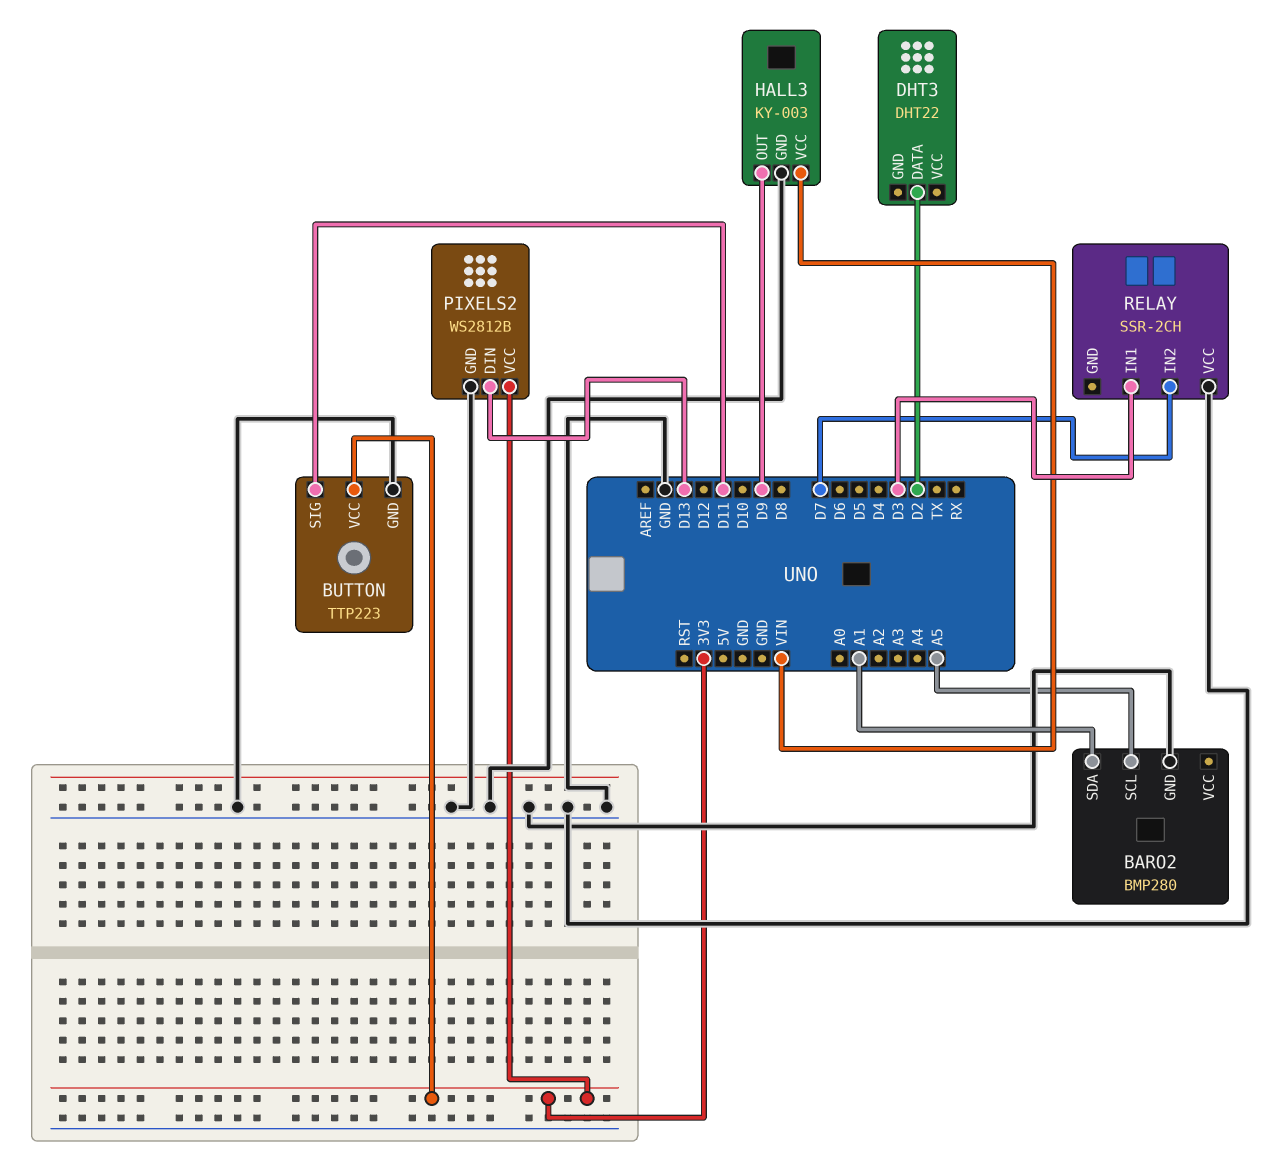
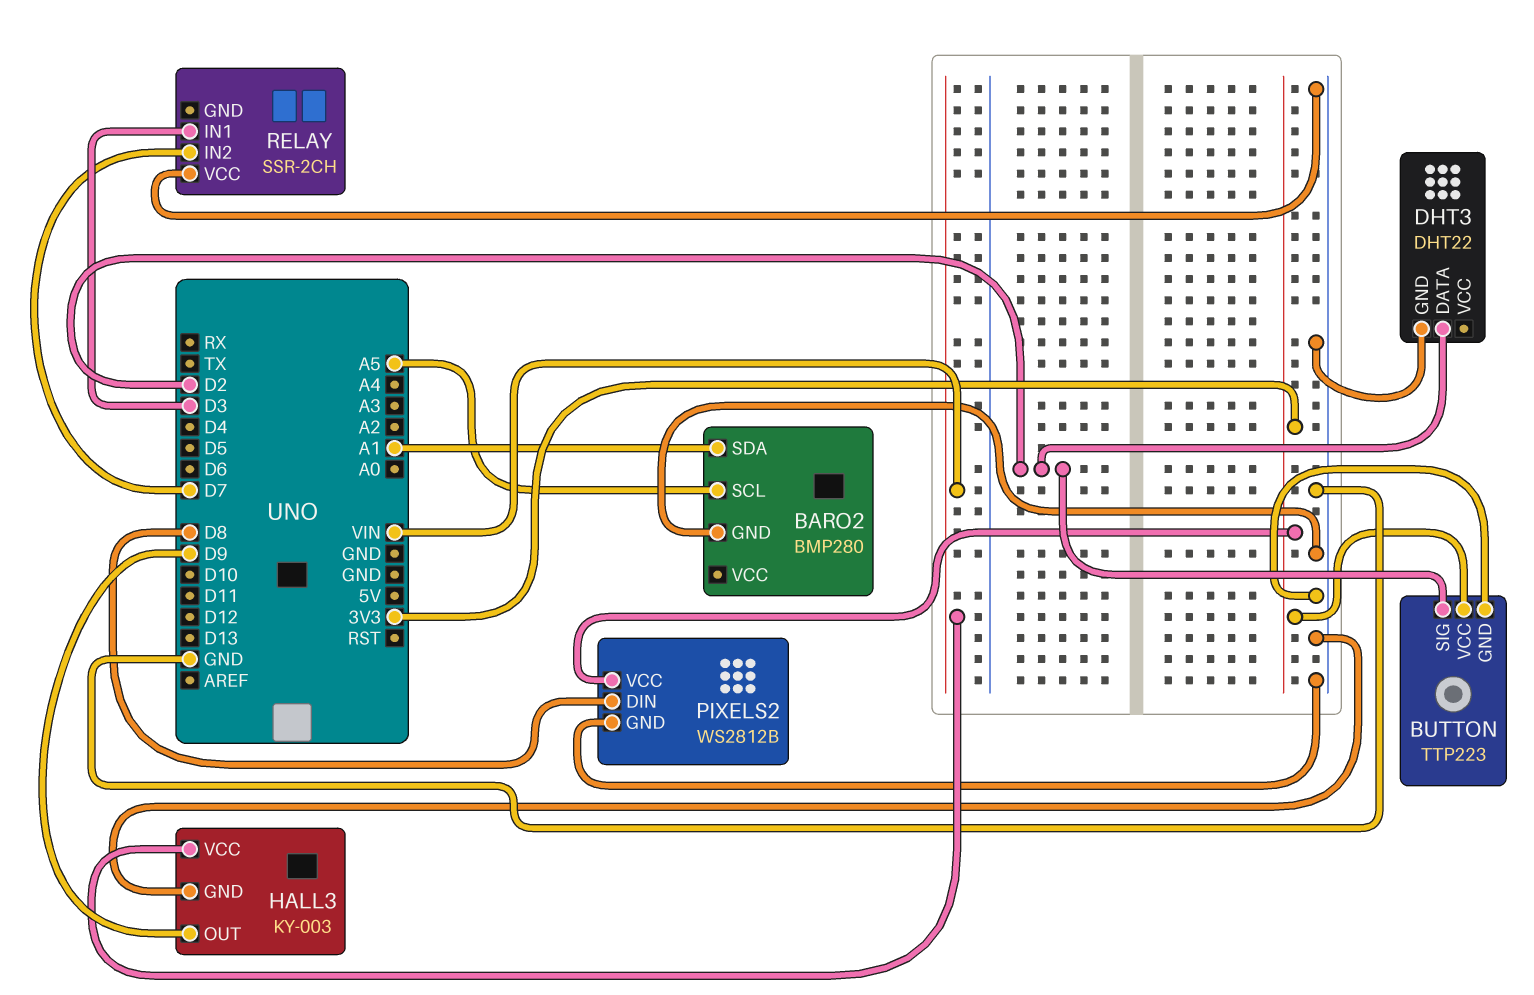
BUTTON pin SIG: D11 -> D2
DHT3 pin GND: none -> GND
PIXELS2 pin DIN: D13 -> D8

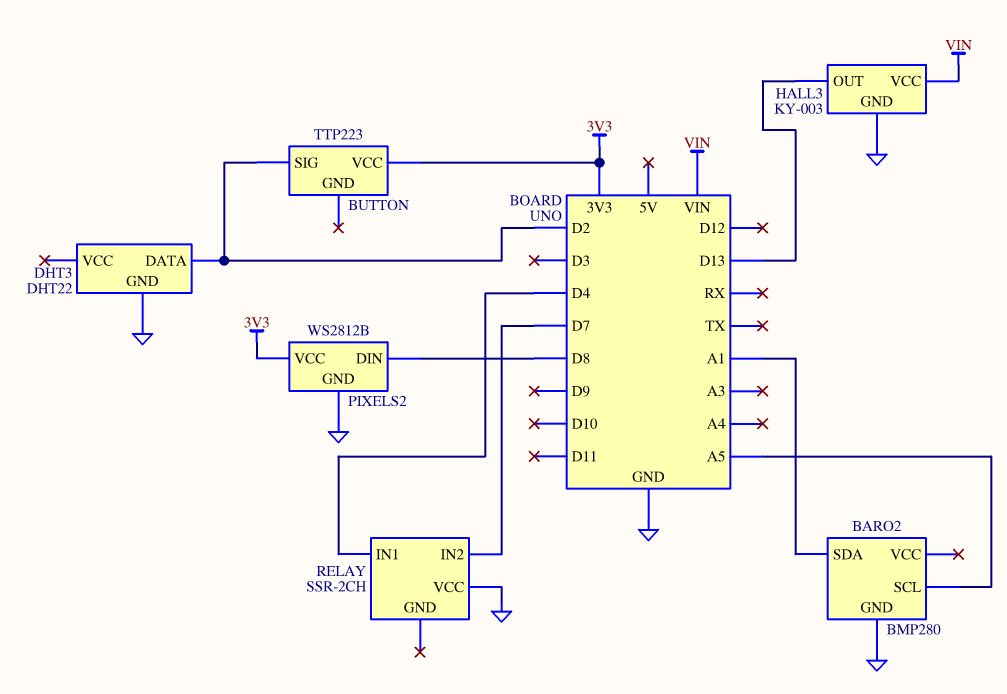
BUTTON pin GND: GND -> none
HALL3 pin OUT: D9 -> D13
RELAY pin IN1: D3 -> D4

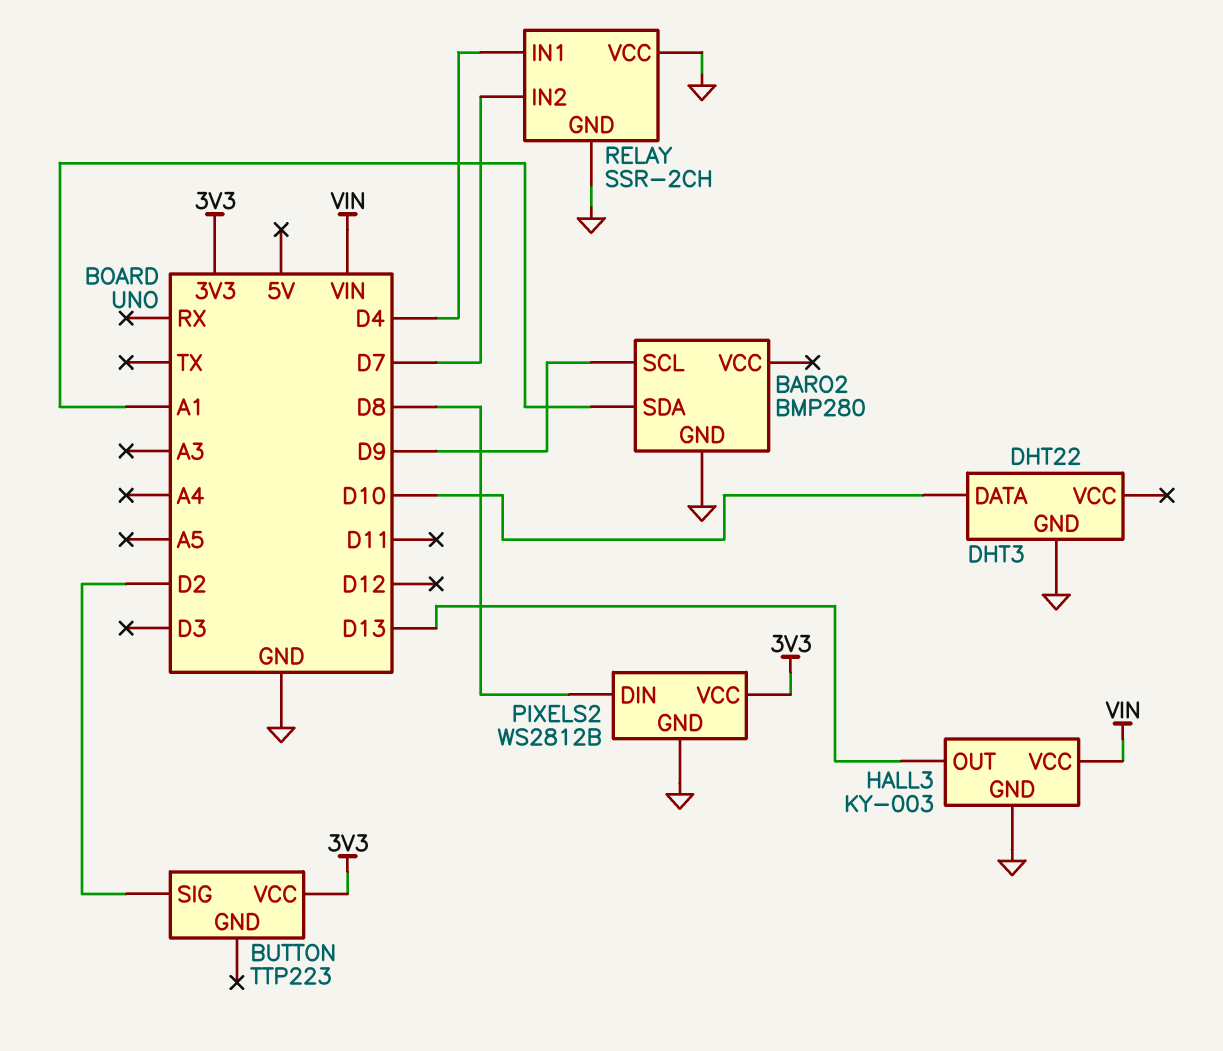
BARO2 pin SCL: A5 -> D9
DHT3 pin DATA: D2 -> D10
RELAY pin GND: none -> GND

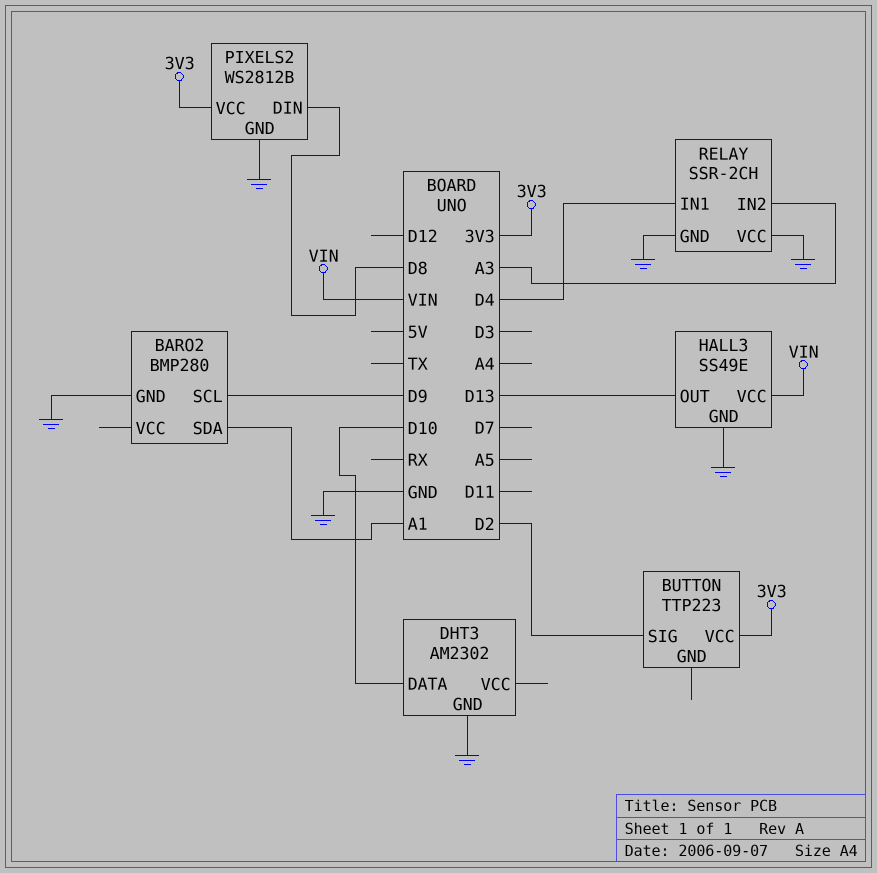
DHT3: DHT22 -> AM2302
HALL3: KY-003 -> SS49E
RELAY pin IN2: D7 -> A3

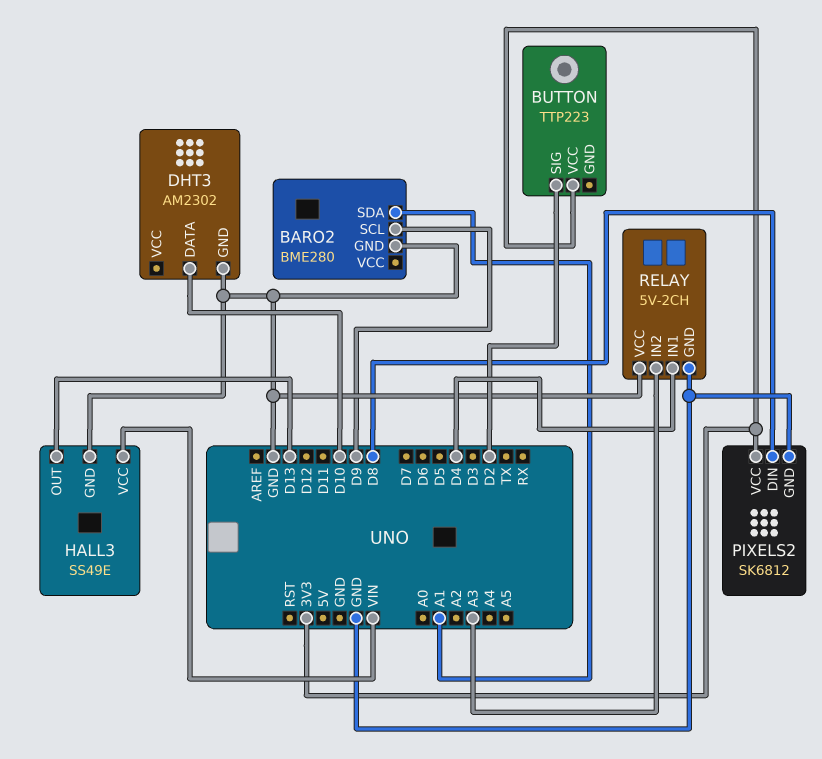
BARO2: BMP280 -> BME280
PIXELS2: WS2812B -> SK6812
RELAY: SSR-2CH -> 5V-2CH

